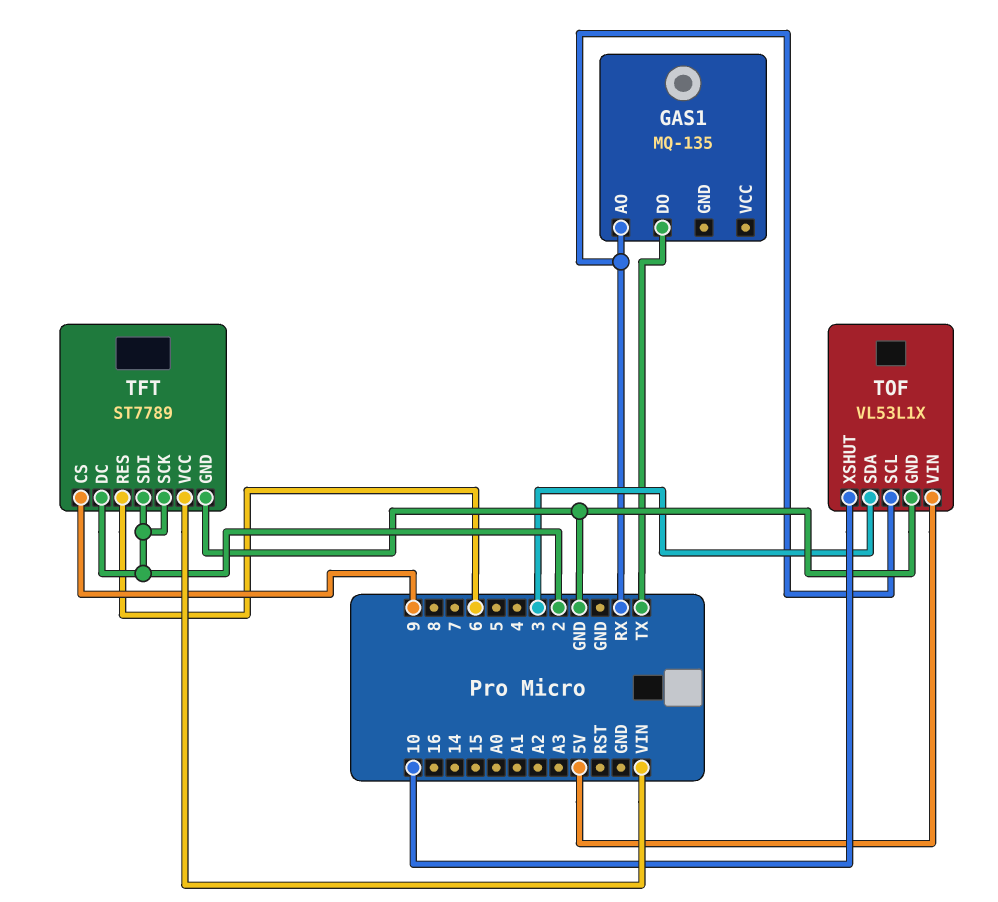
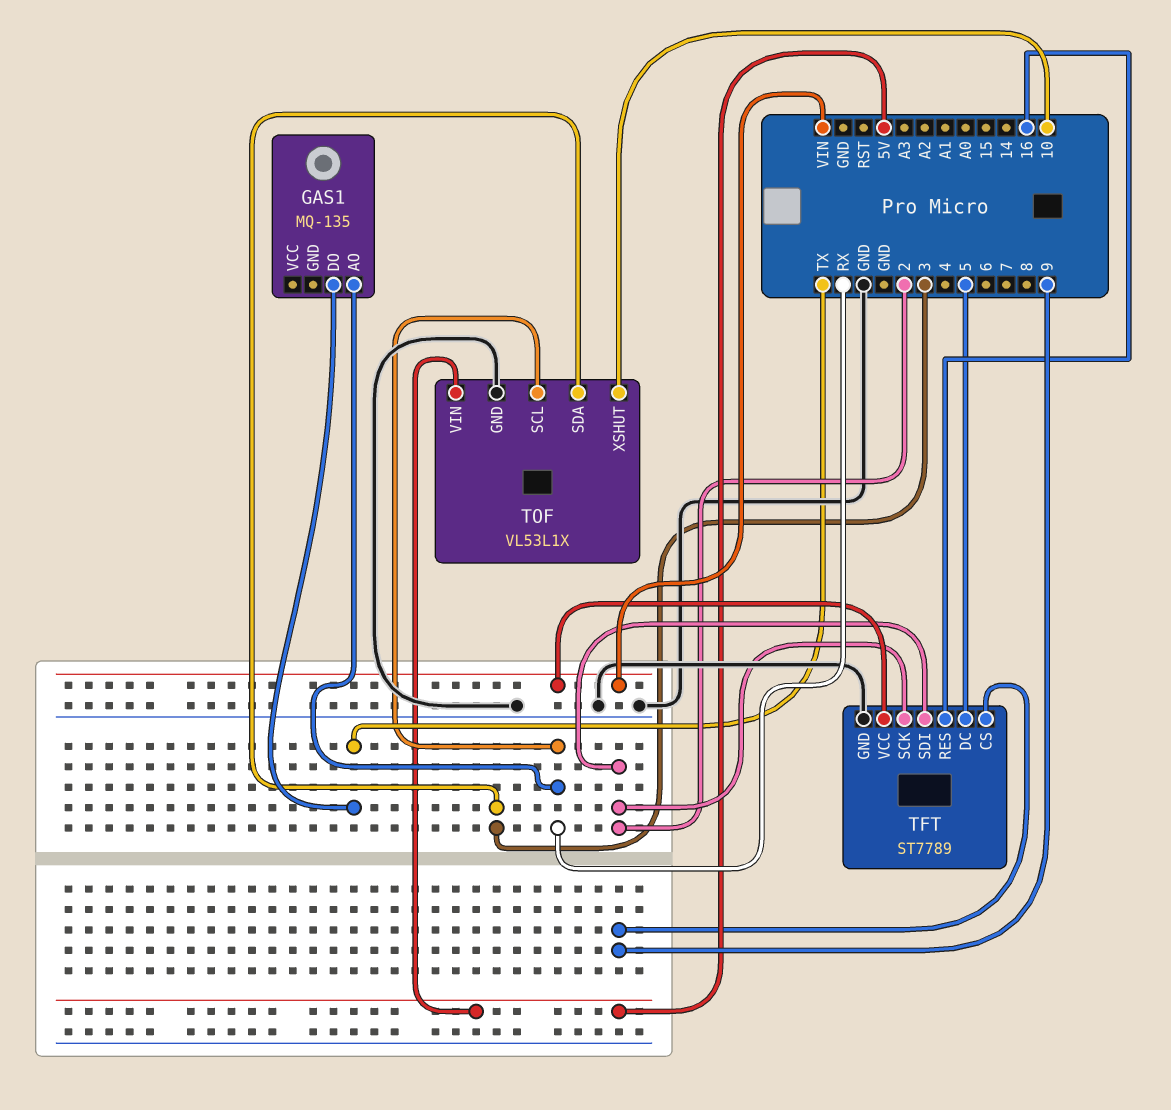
TFT pin DC: 2 -> 5
TFT pin RES: 6 -> 16

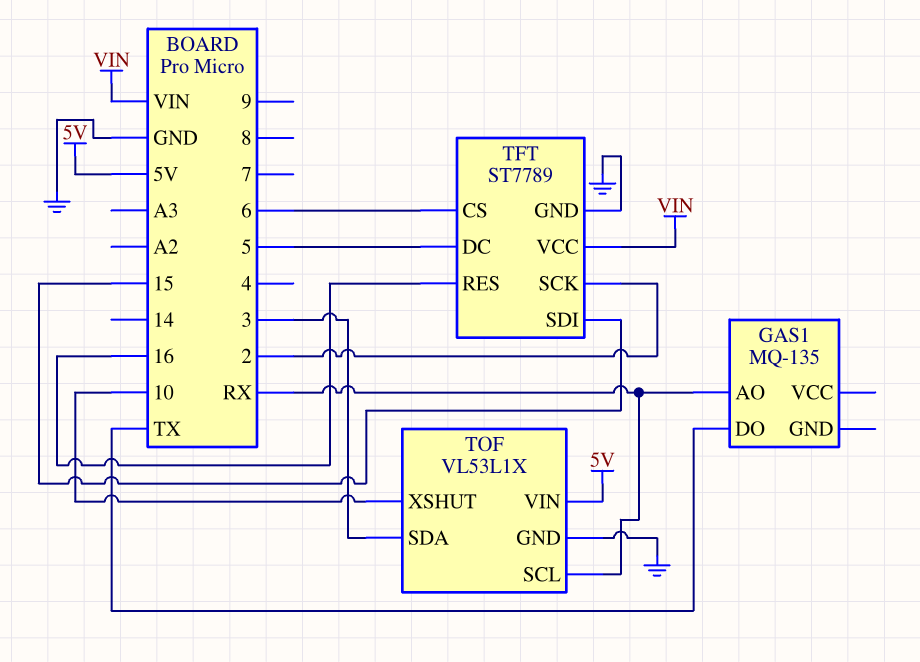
TFT pin CS: 9 -> 6
TFT pin SDI: 2 -> 15

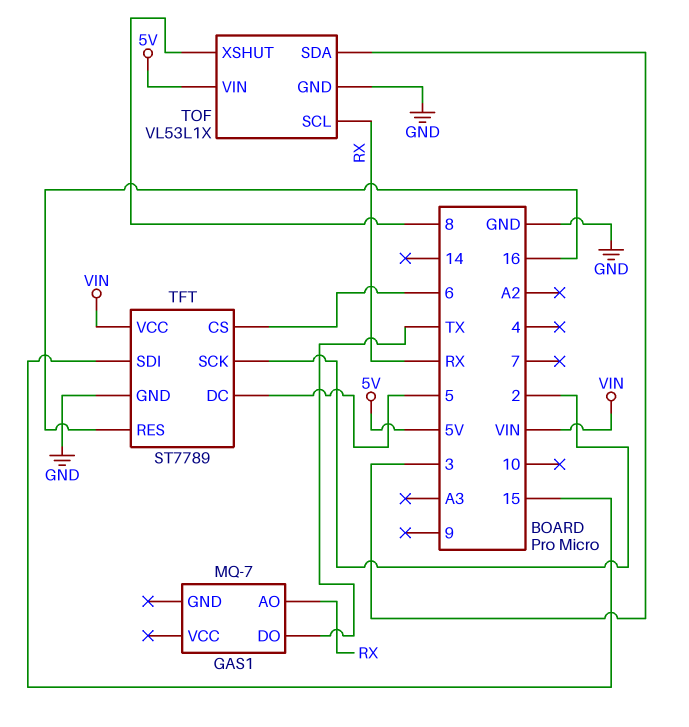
GAS1: MQ-135 -> MQ-7
TOF pin XSHUT: 10 -> 8

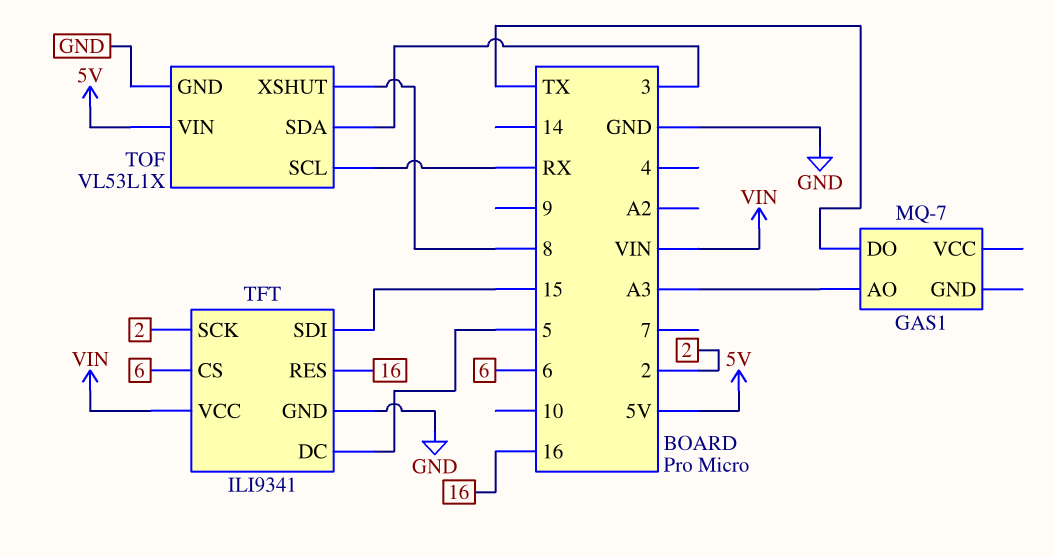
GAS1 pin AO: RX -> A3
TFT: ST7789 -> ILI9341

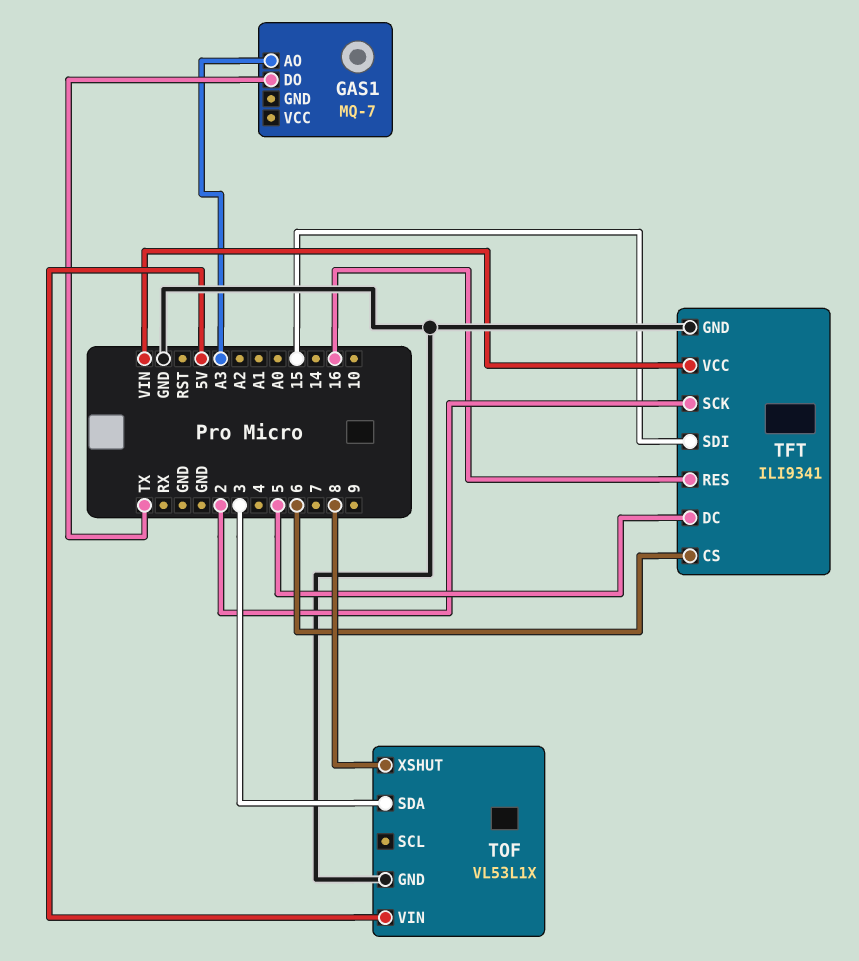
TOF pin SCL: RX -> none

